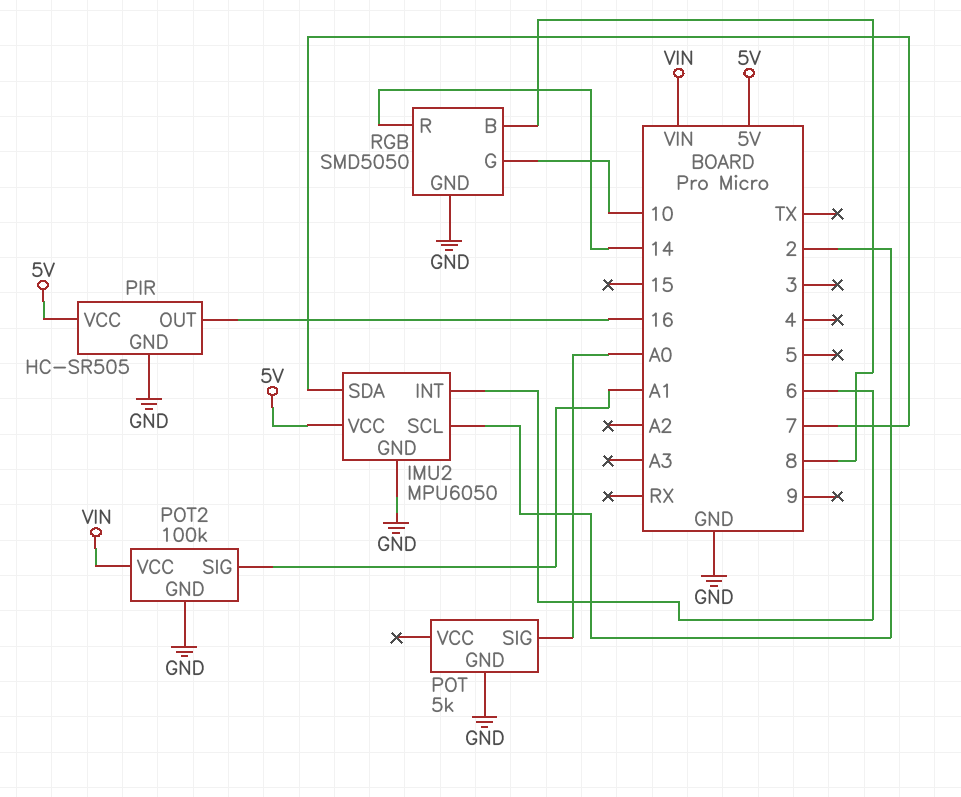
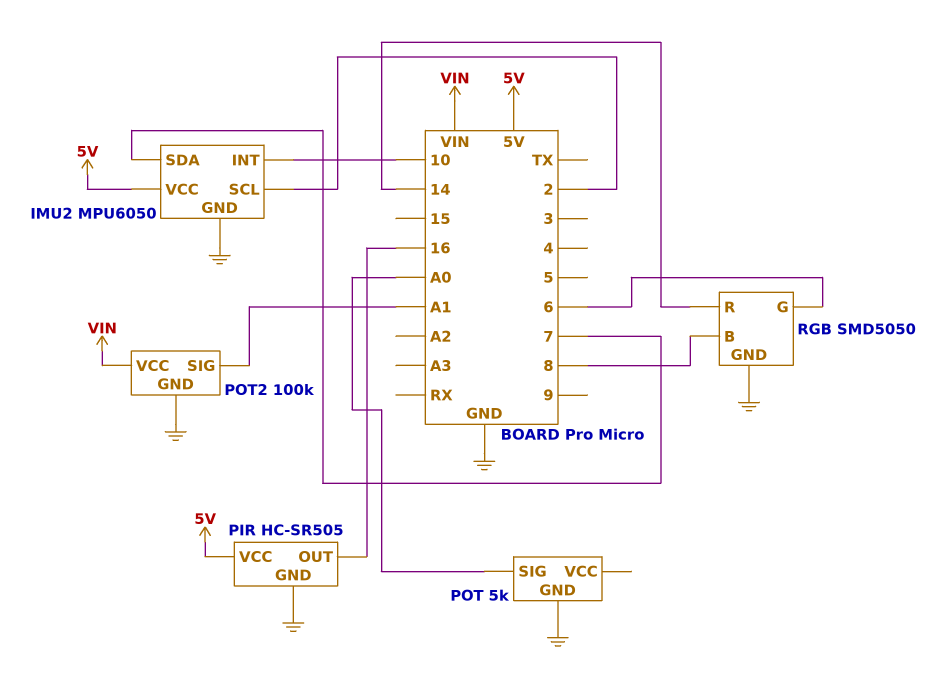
IMU2 pin INT: 6 -> 10
RGB pin G: 10 -> 6

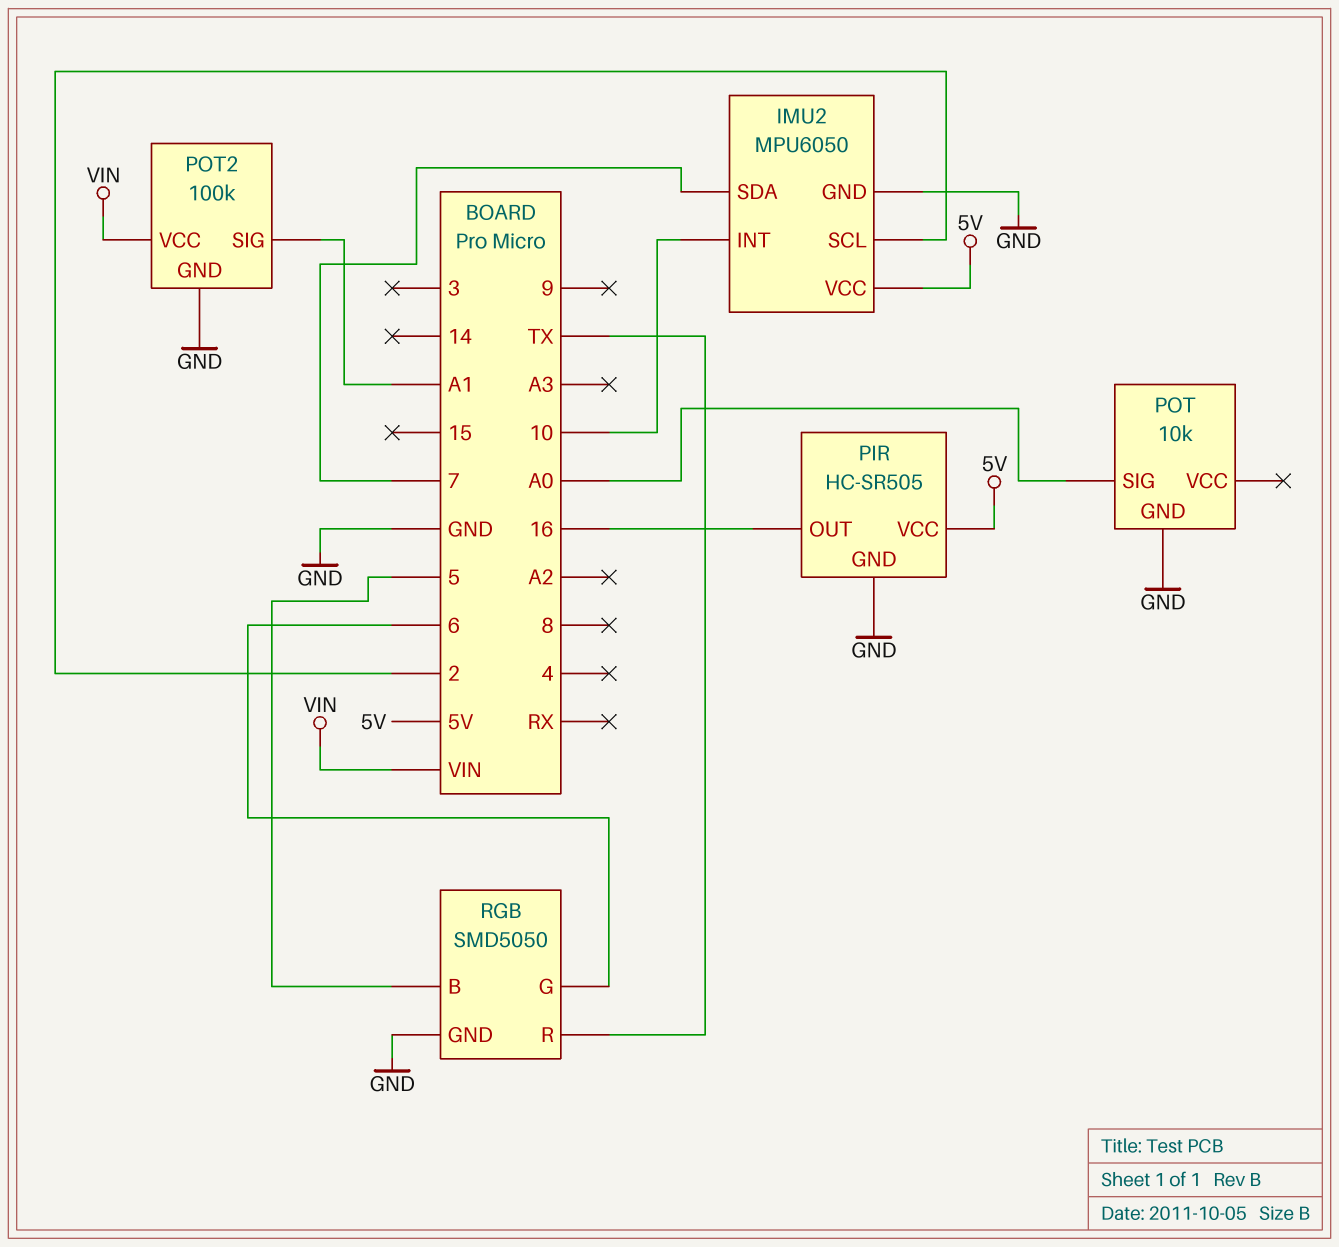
POT: 5k -> 10k
RGB pin B: 8 -> 5
RGB pin R: 14 -> TX

